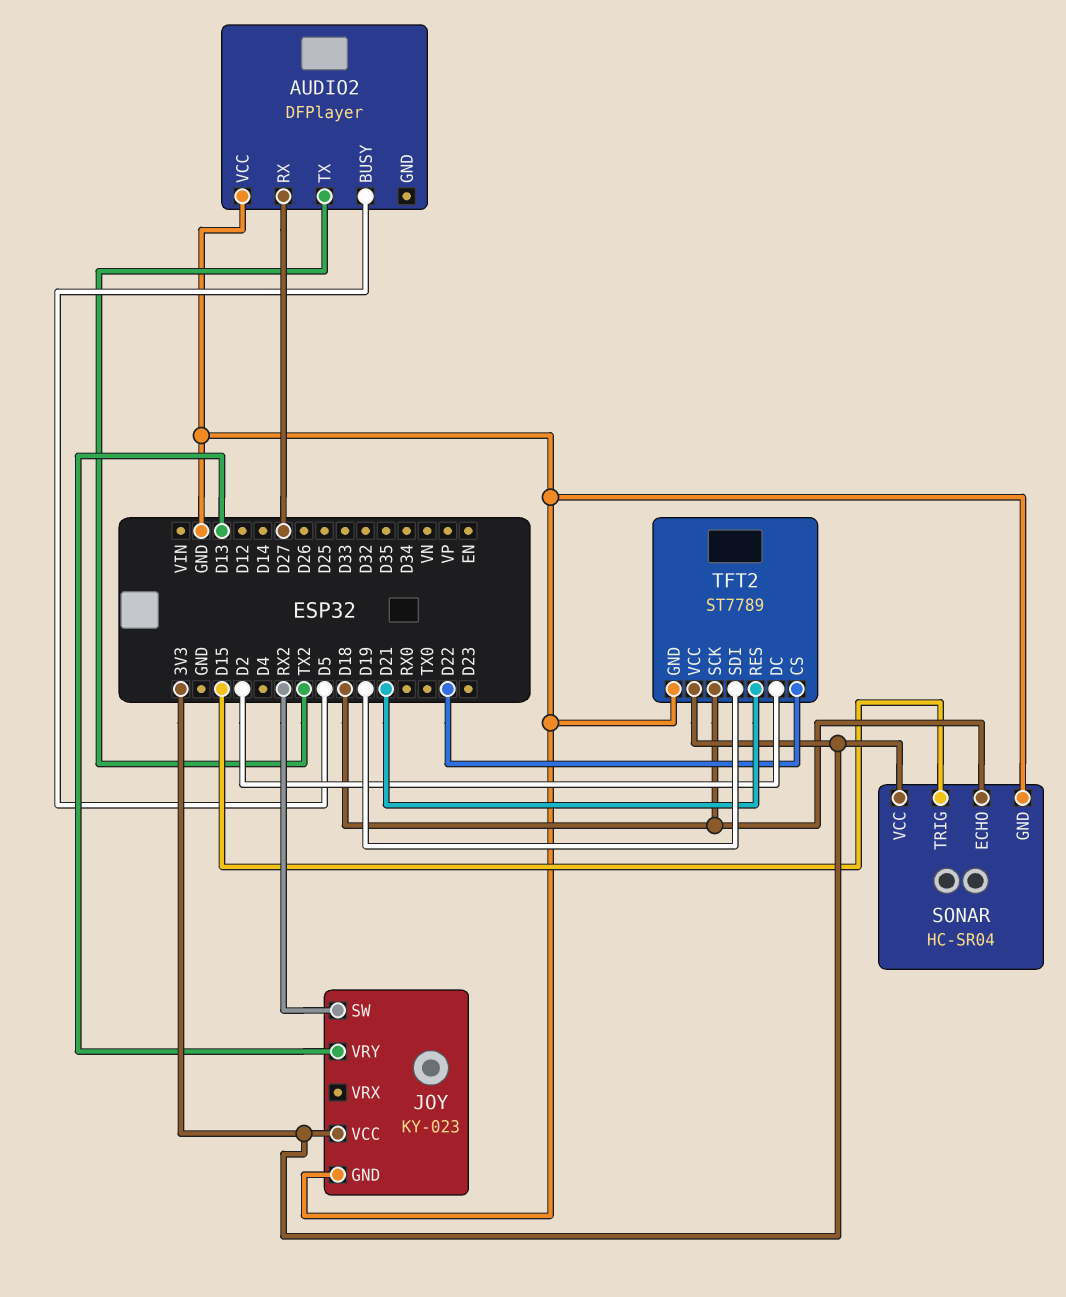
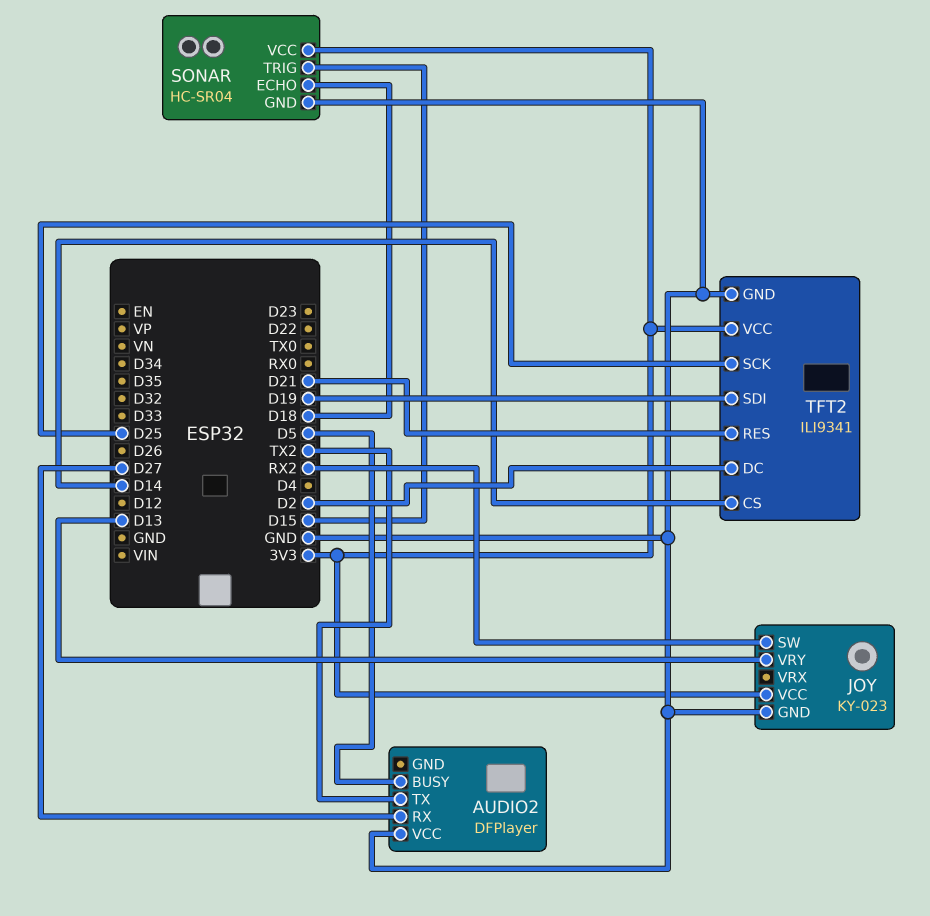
TFT2: ST7789 -> ILI9341
TFT2 pin CS: D22 -> D14
TFT2 pin SCK: D18 -> D25

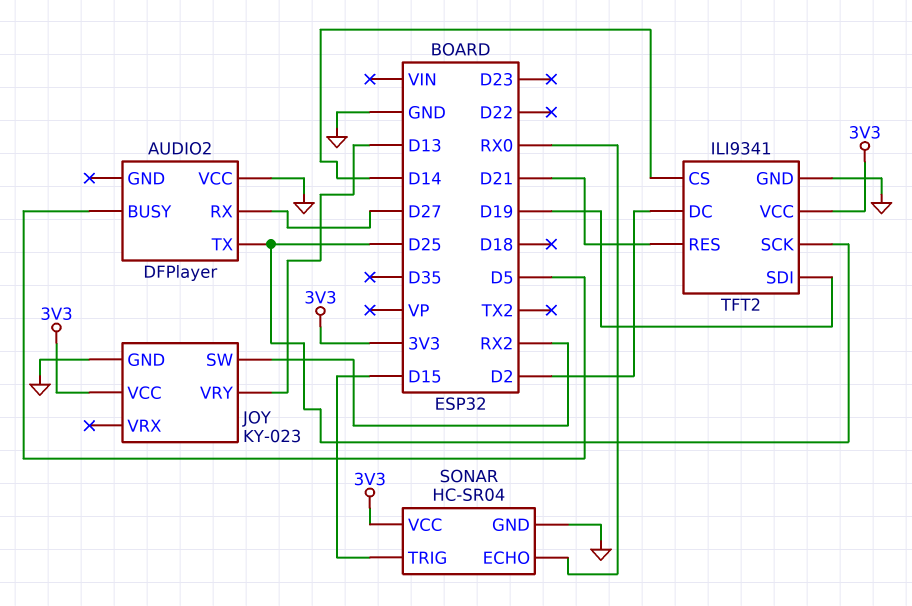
AUDIO2 pin TX: TX2 -> D25
SONAR pin ECHO: D18 -> RX0

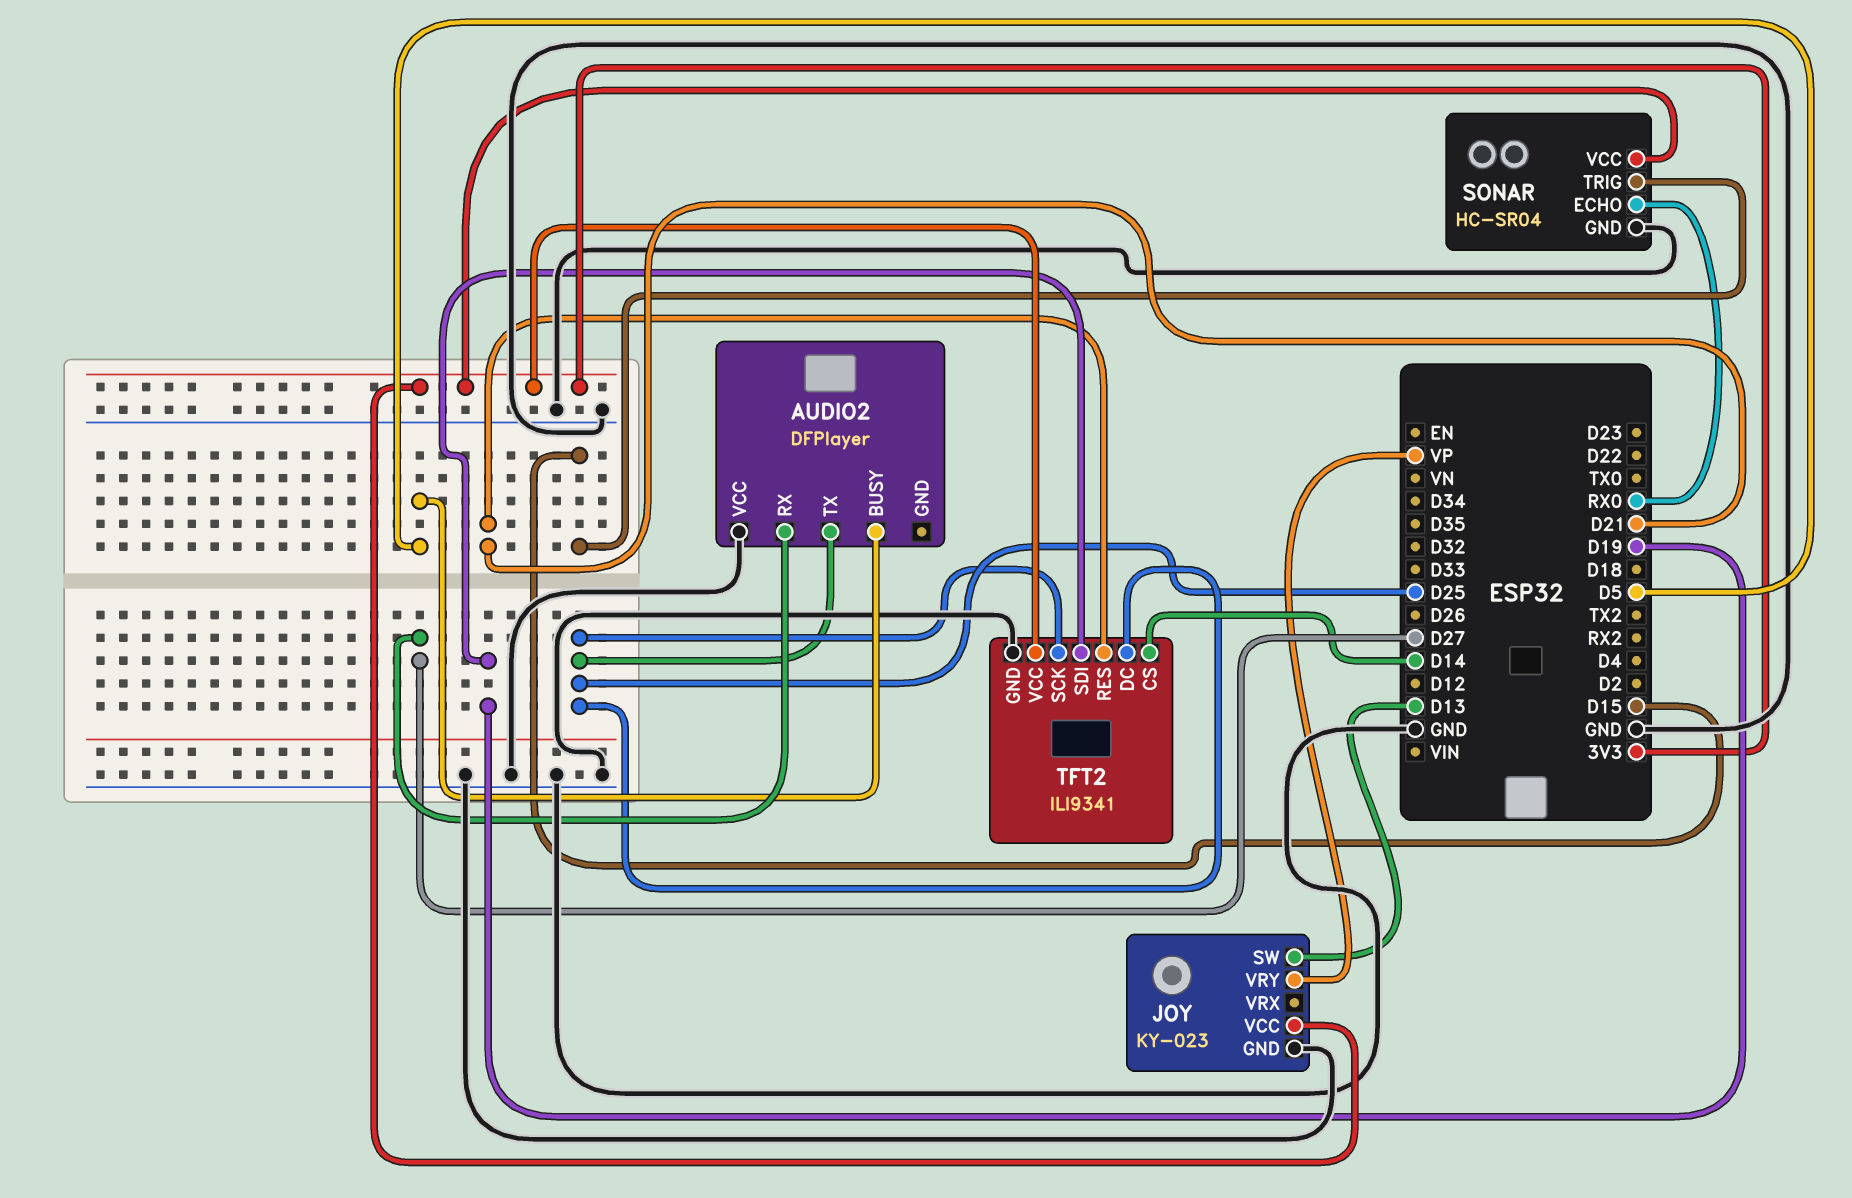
JOY pin SW: RX2 -> D13
JOY pin VRY: D13 -> VP
TFT2 pin DC: D2 -> D25

